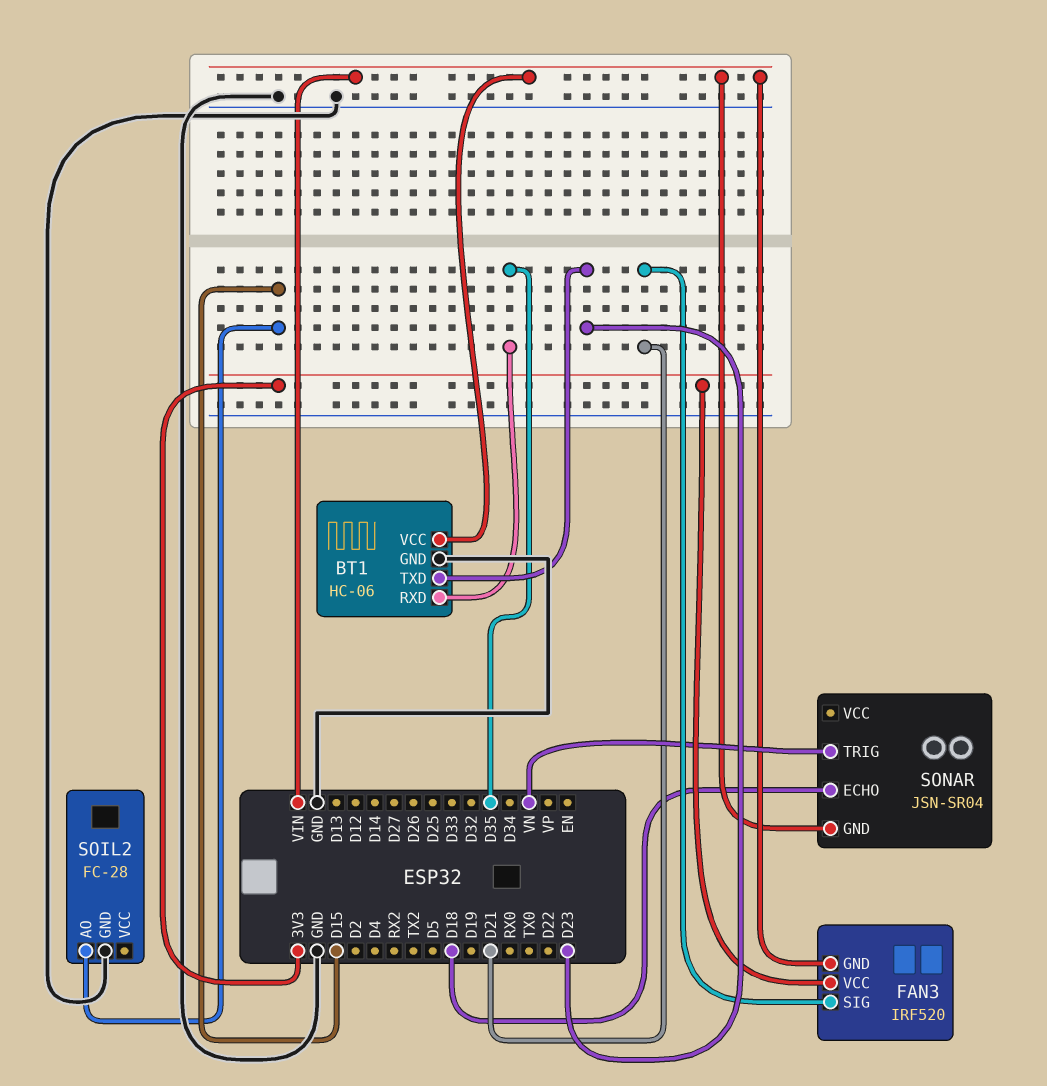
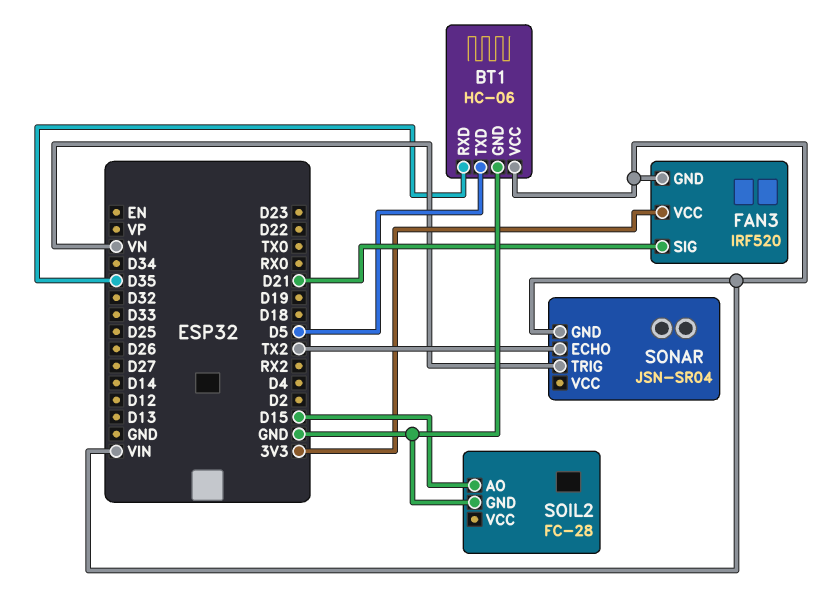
BT1 pin TXD: D23 -> D5
SONAR pin ECHO: D18 -> TX2

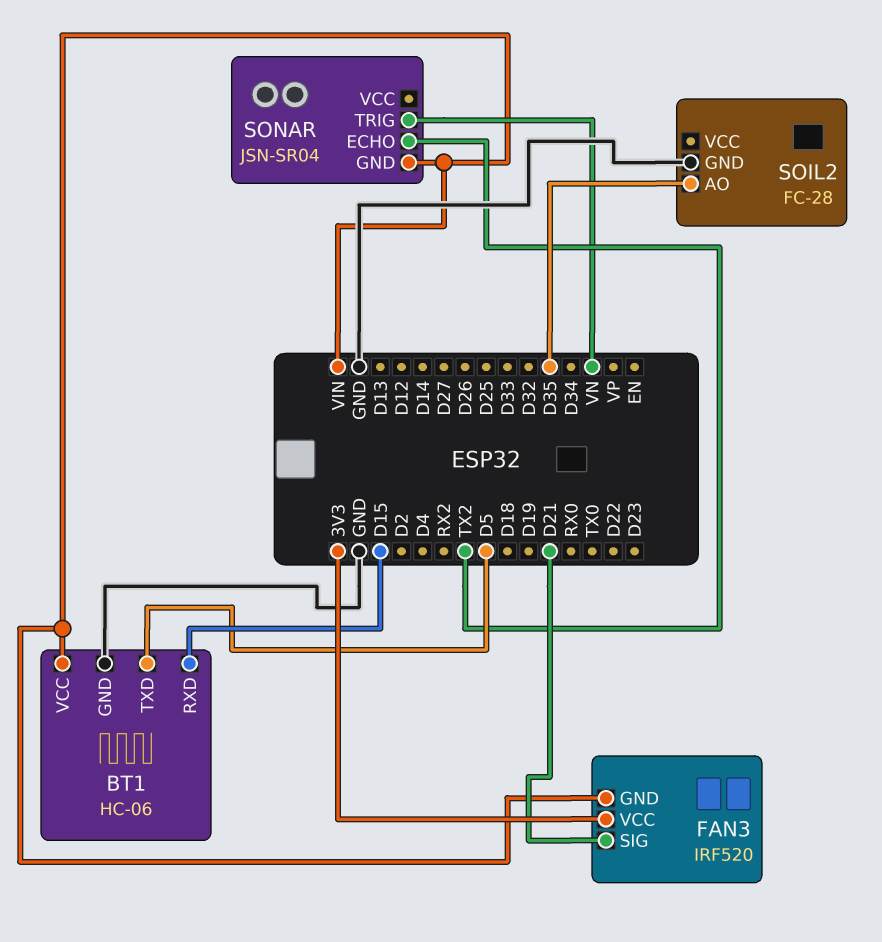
BT1 pin RXD: D35 -> D15
SOIL2 pin AO: D15 -> D35

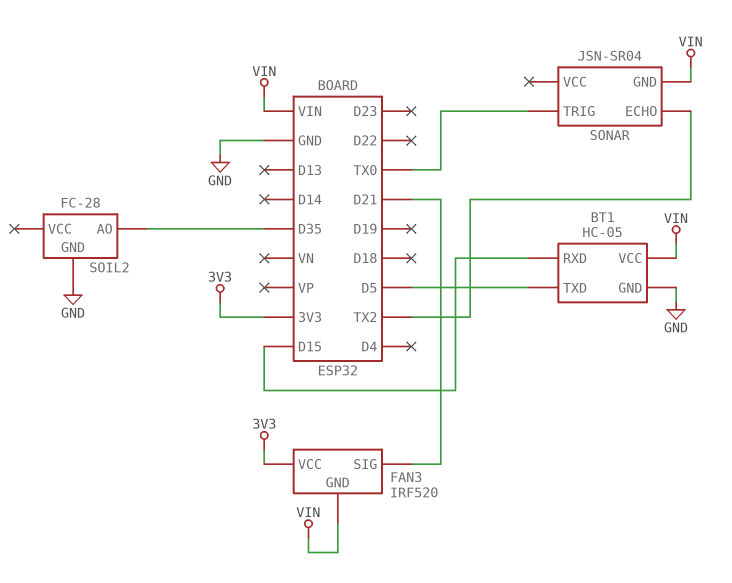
BT1: HC-06 -> HC-05
SONAR pin TRIG: VN -> TX0

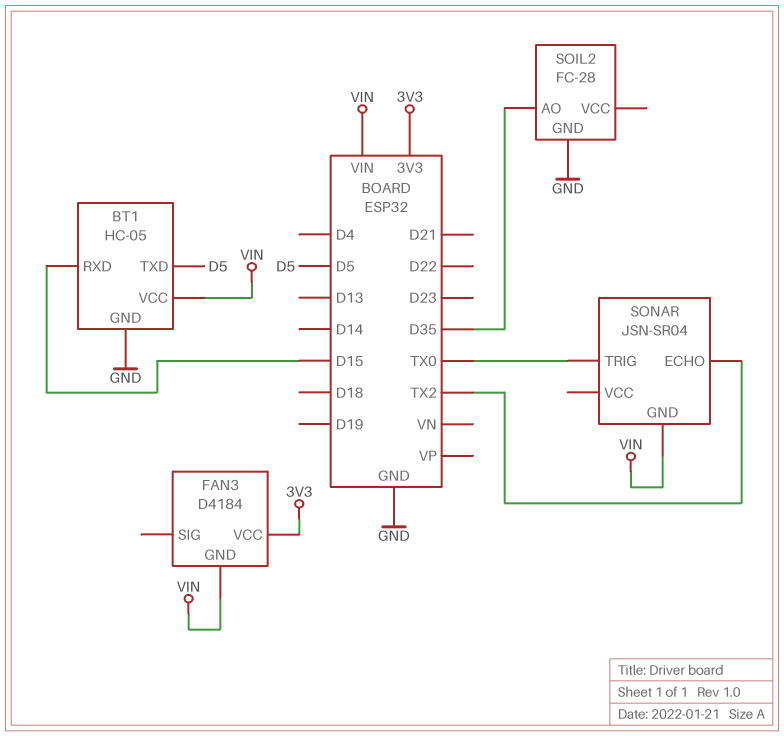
FAN3: IRF520 -> D4184
FAN3 pin SIG: D21 -> none

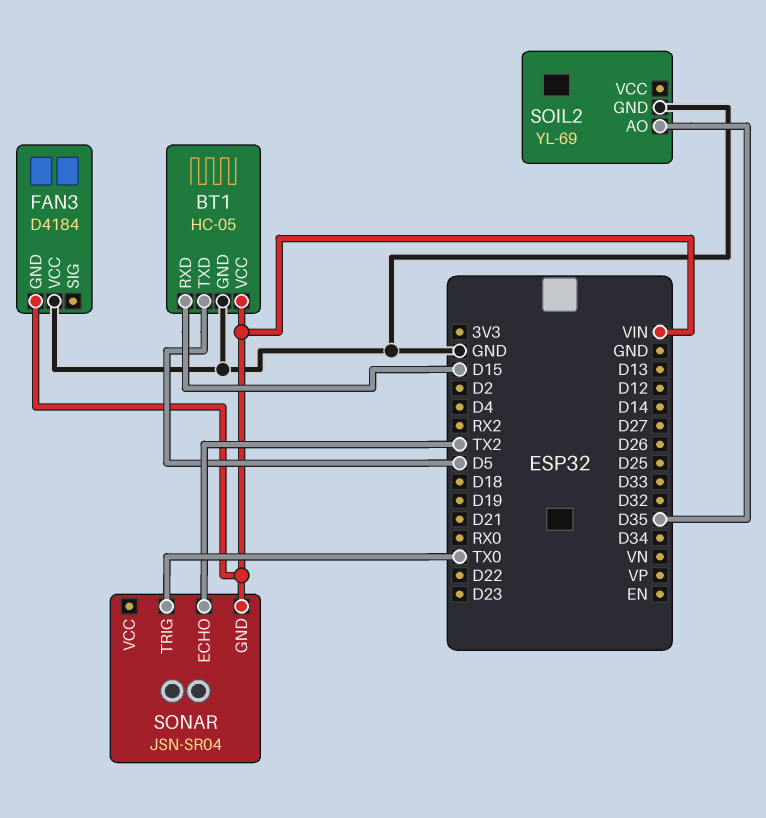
FAN3 pin VCC: 3V3 -> GND
SOIL2: FC-28 -> YL-69

